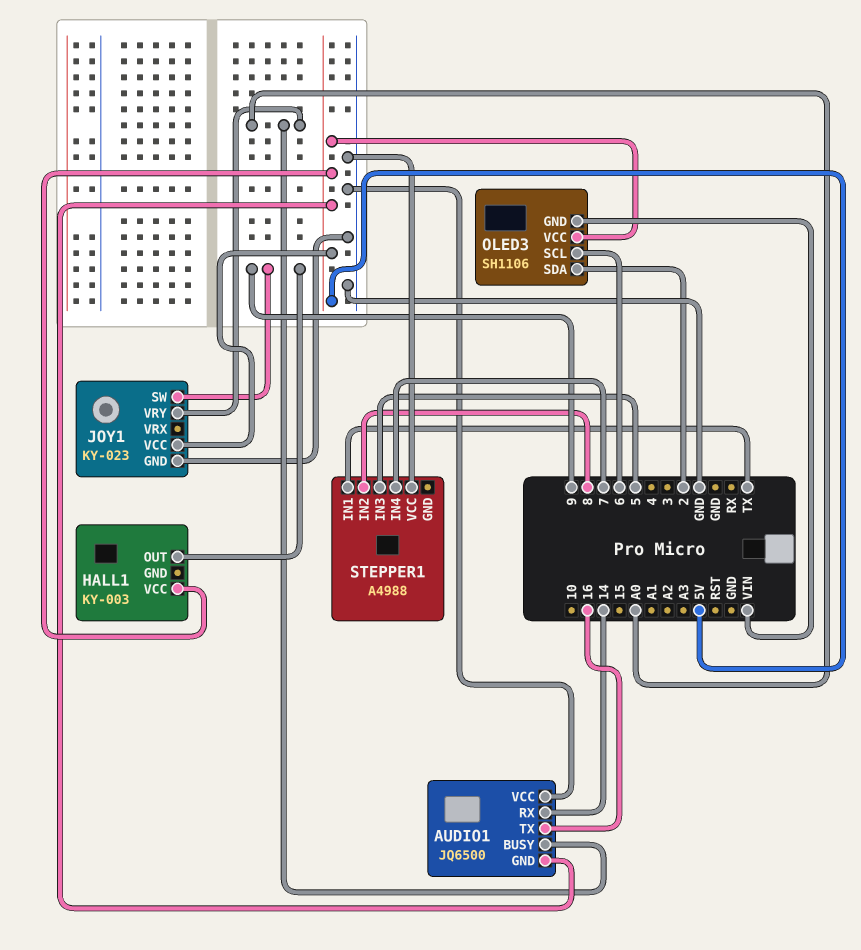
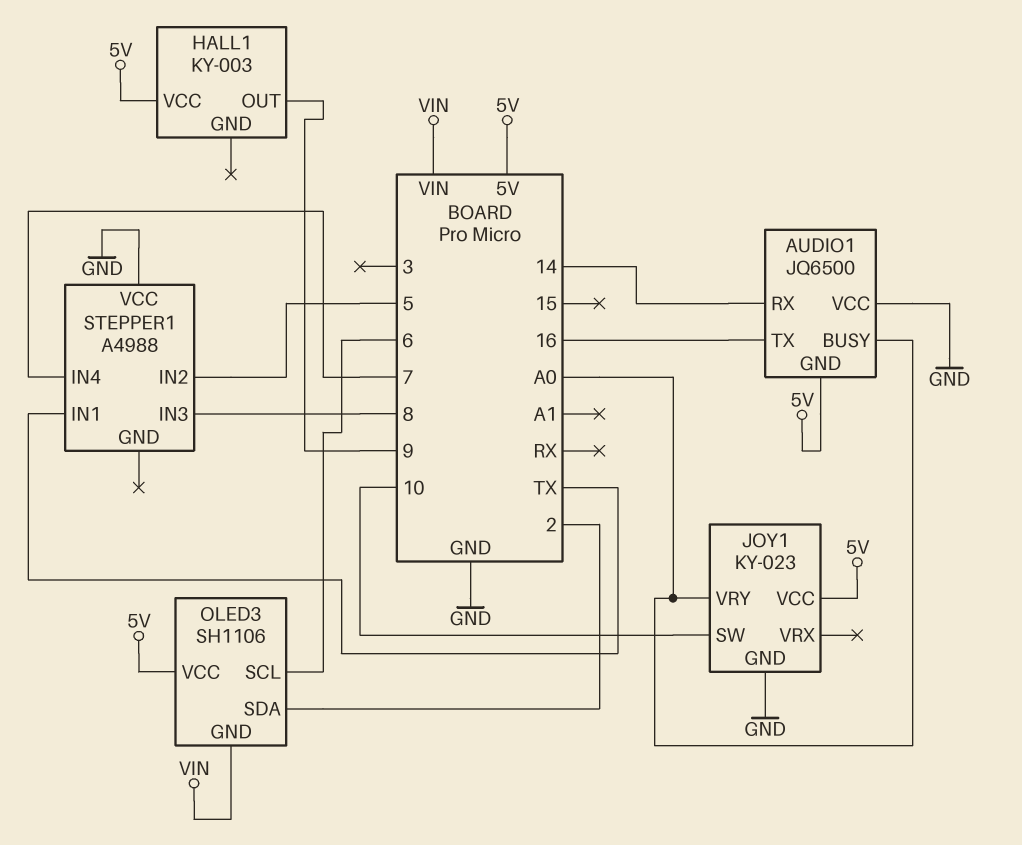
JOY1 pin SW: 9 -> 10
STEPPER1 pin IN2: 8 -> 5
STEPPER1 pin IN3: 5 -> 8

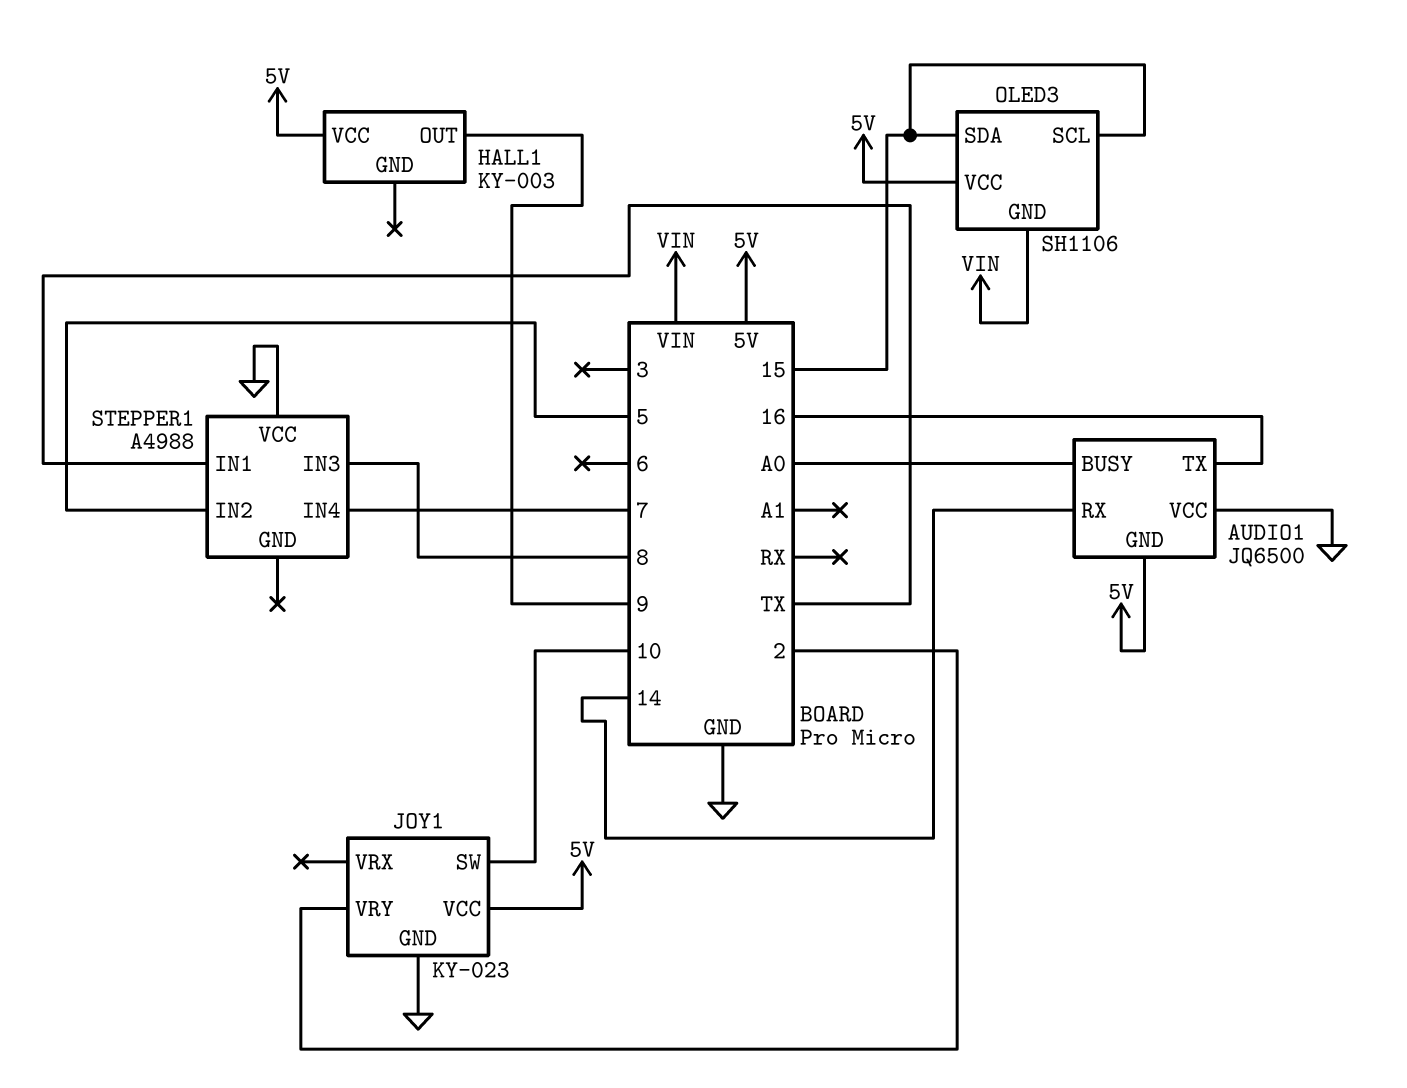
JOY1 pin VRY: A0 -> 2
OLED3 pin SCL: 6 -> 15
OLED3 pin SDA: 2 -> 15

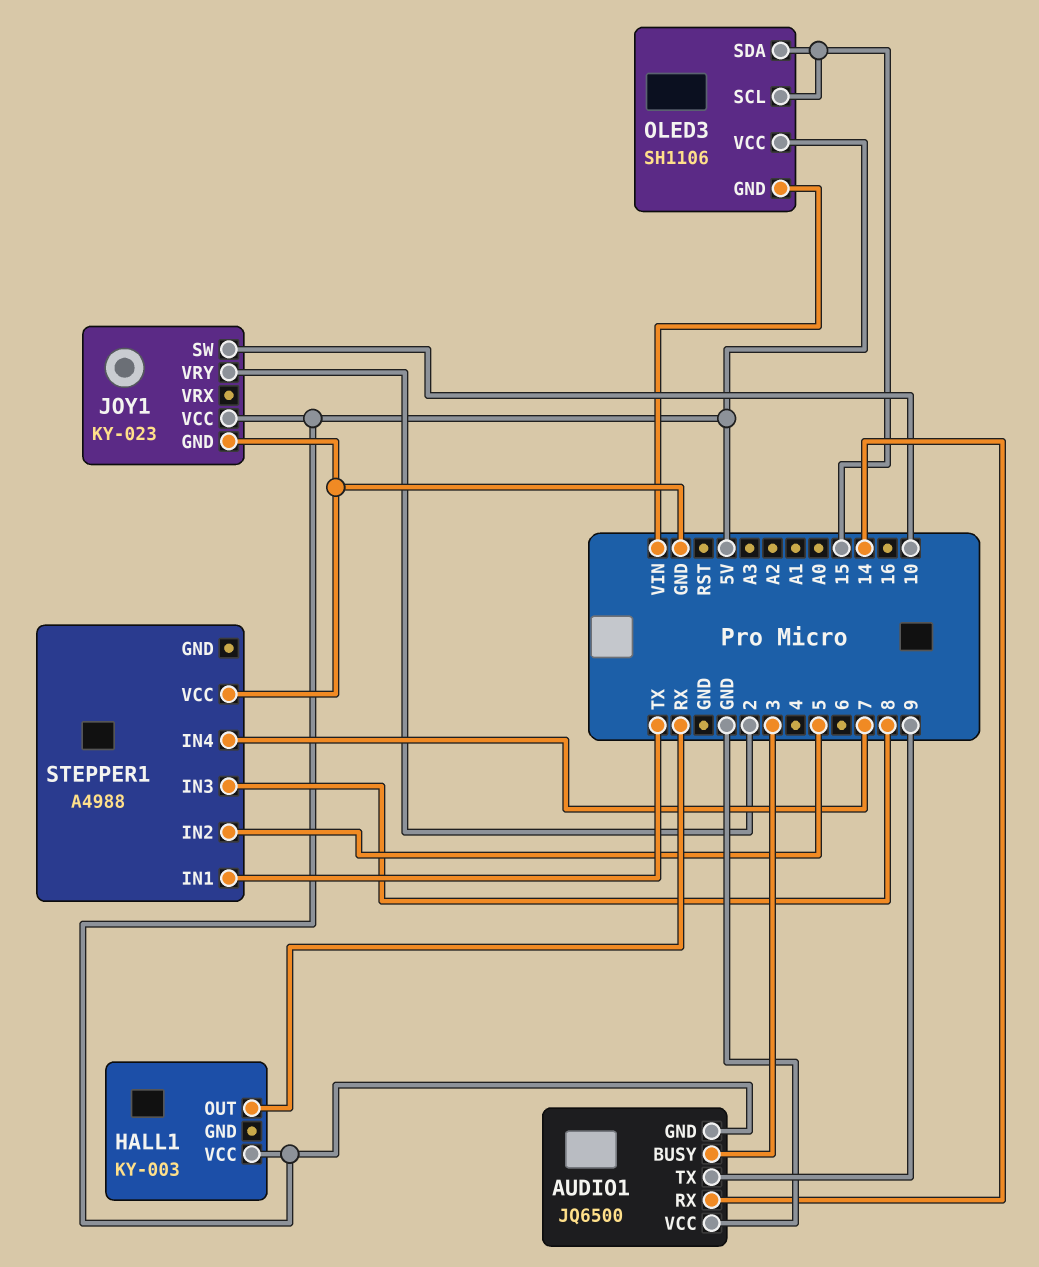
AUDIO1 pin BUSY: A0 -> 3
AUDIO1 pin TX: 16 -> 9
HALL1 pin OUT: 9 -> RX

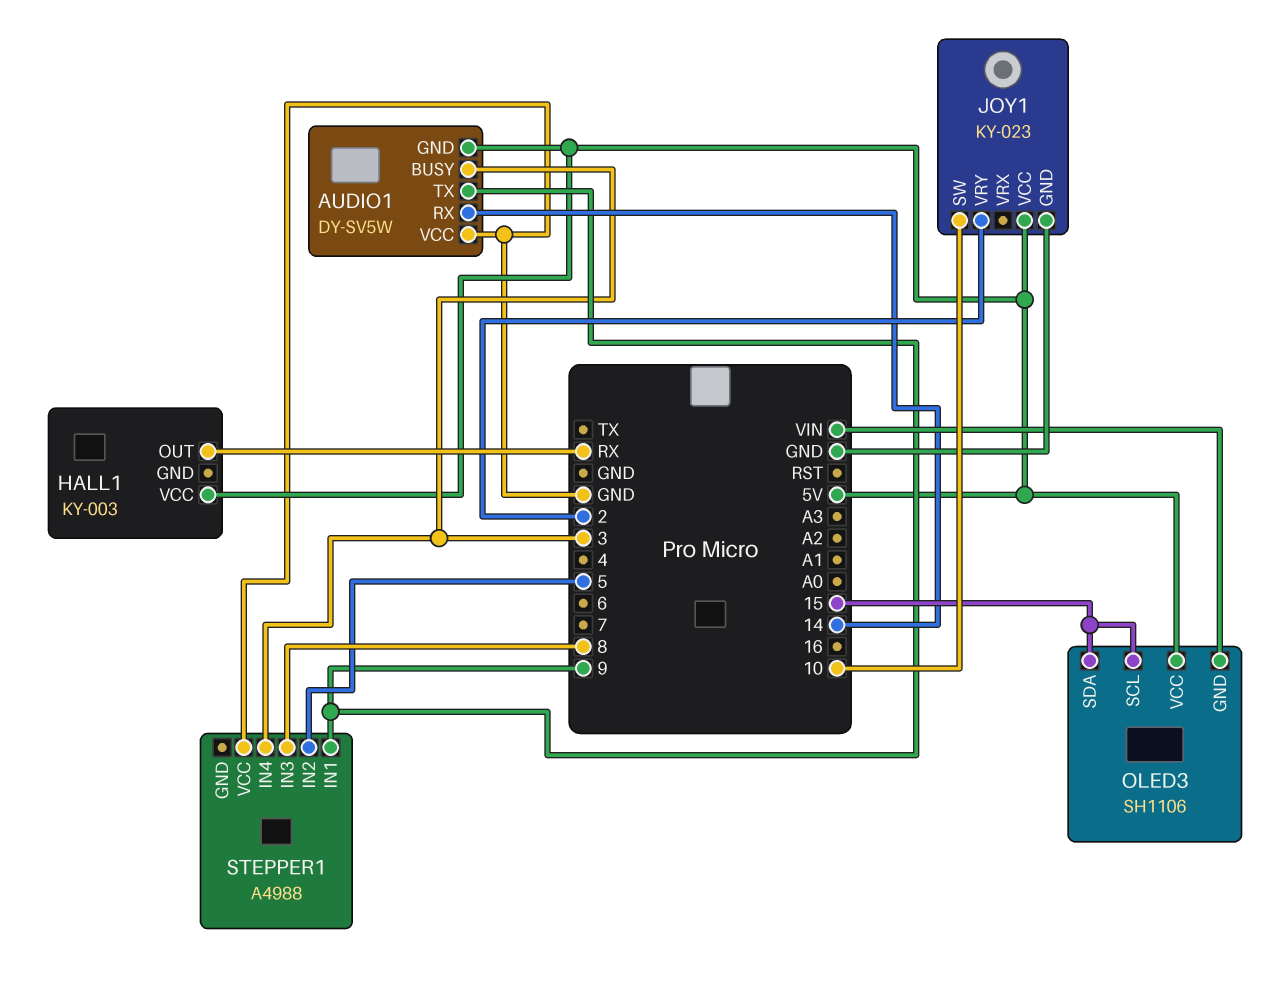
AUDIO1: JQ6500 -> DY-SV5W
STEPPER1 pin IN1: TX -> 9
STEPPER1 pin IN4: 7 -> 3

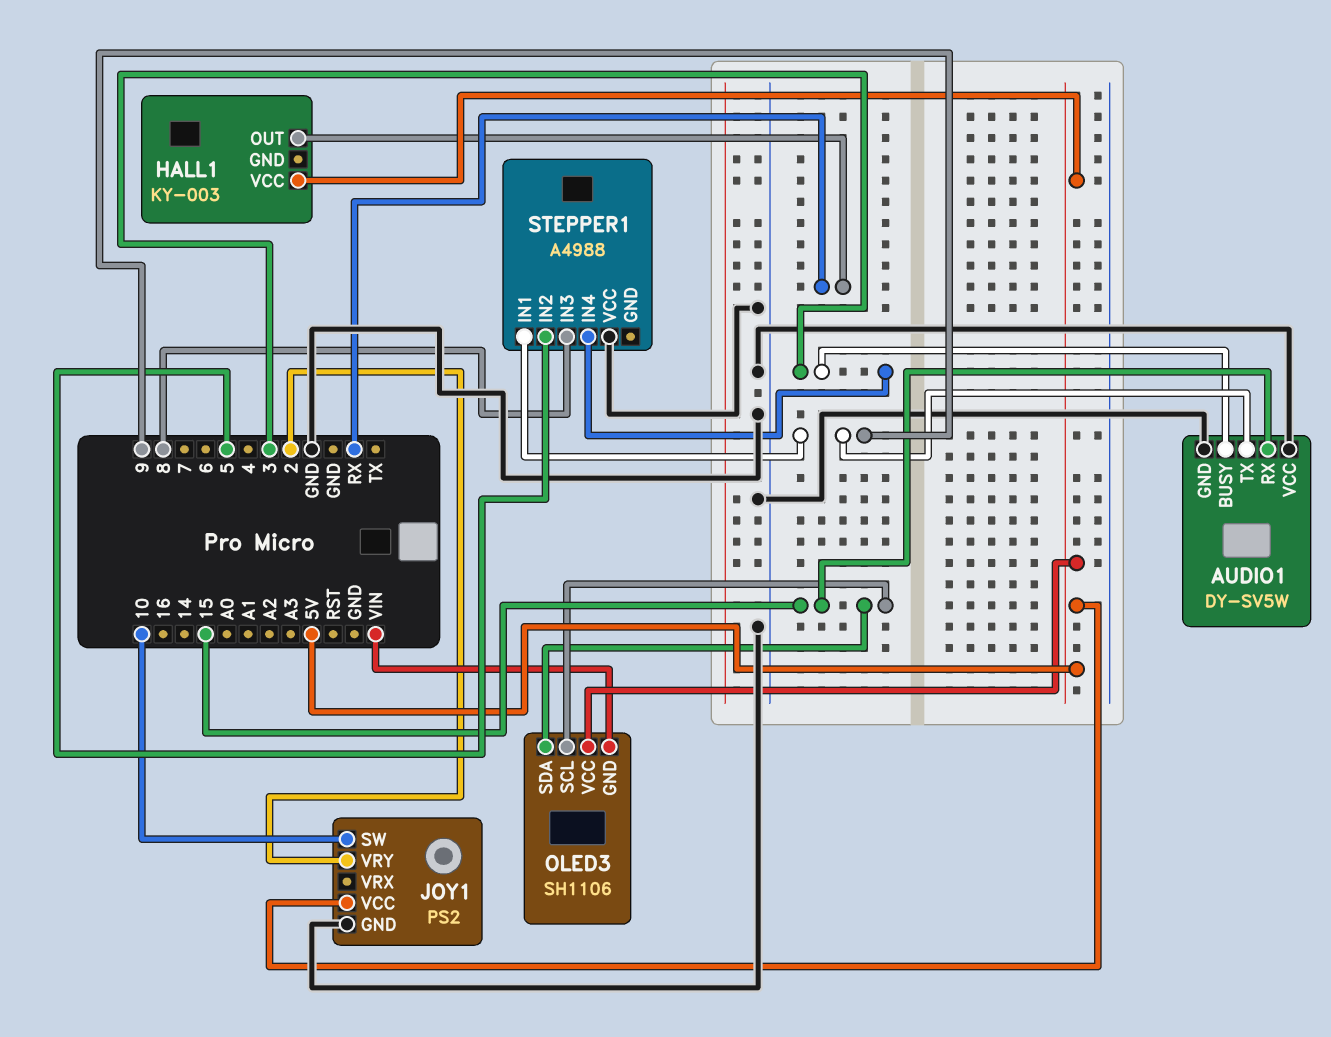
AUDIO1 pin GND: 5V -> GND
AUDIO1 pin RX: 14 -> 15
JOY1: KY-023 -> PS2

